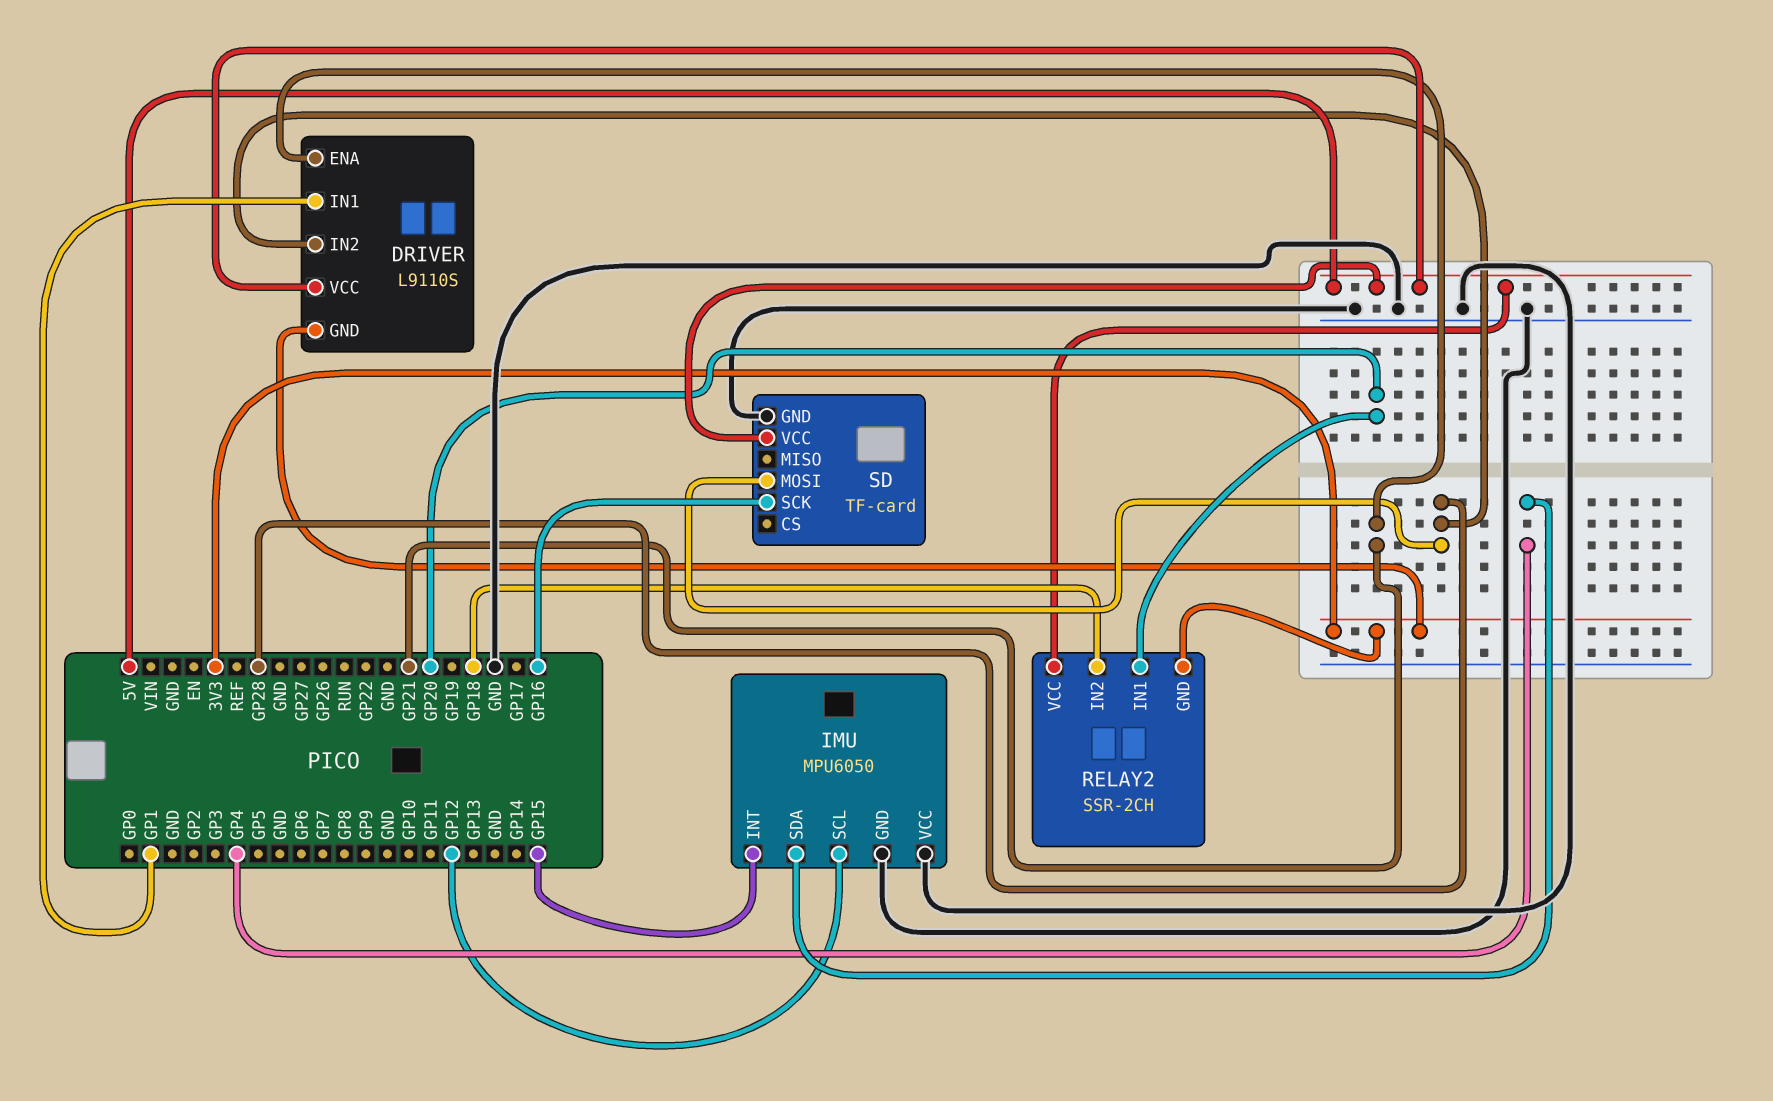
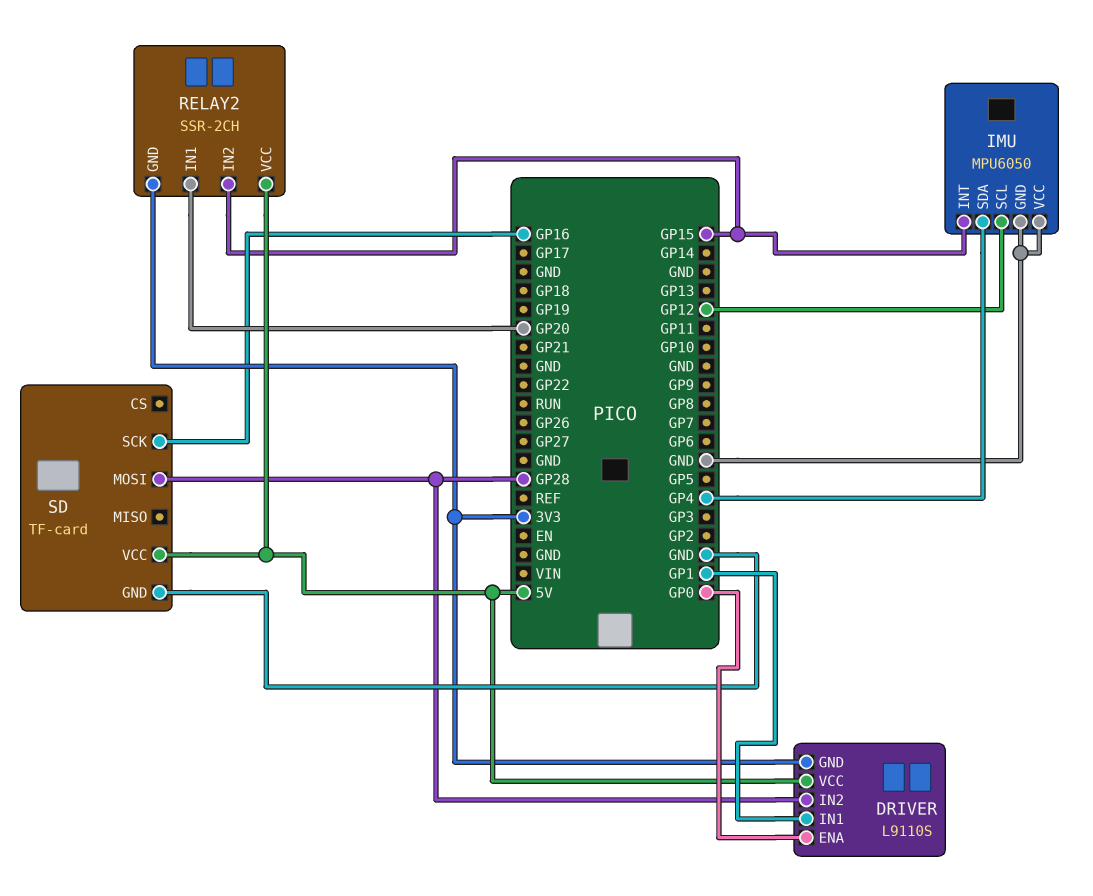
DRIVER pin ENA: GP21 -> GP0
RELAY2 pin IN2: GP18 -> GP15

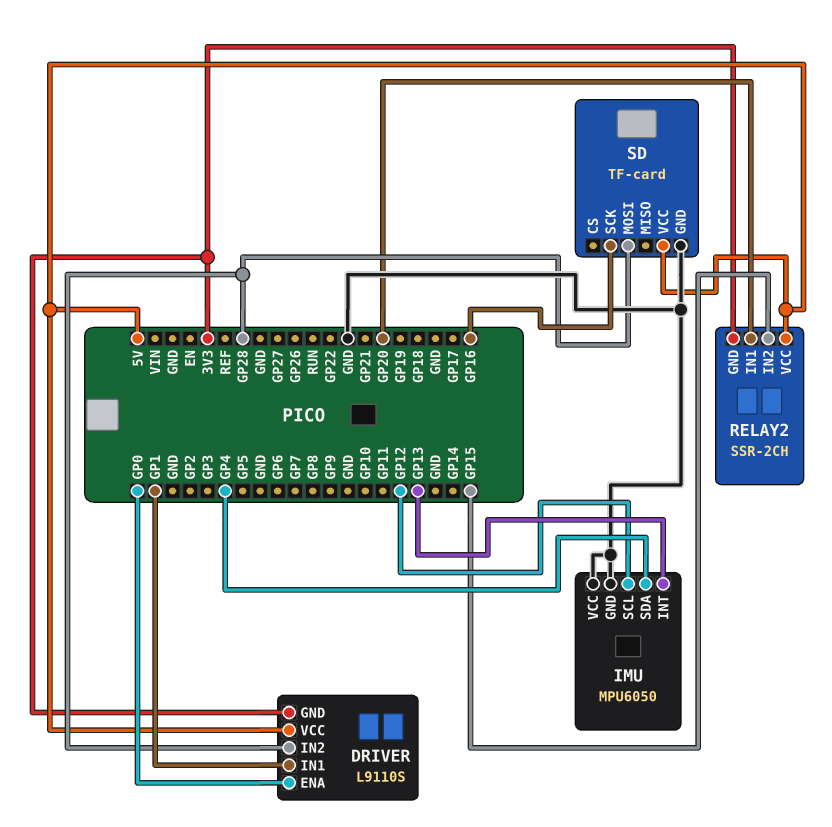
IMU pin INT: GP15 -> GP13

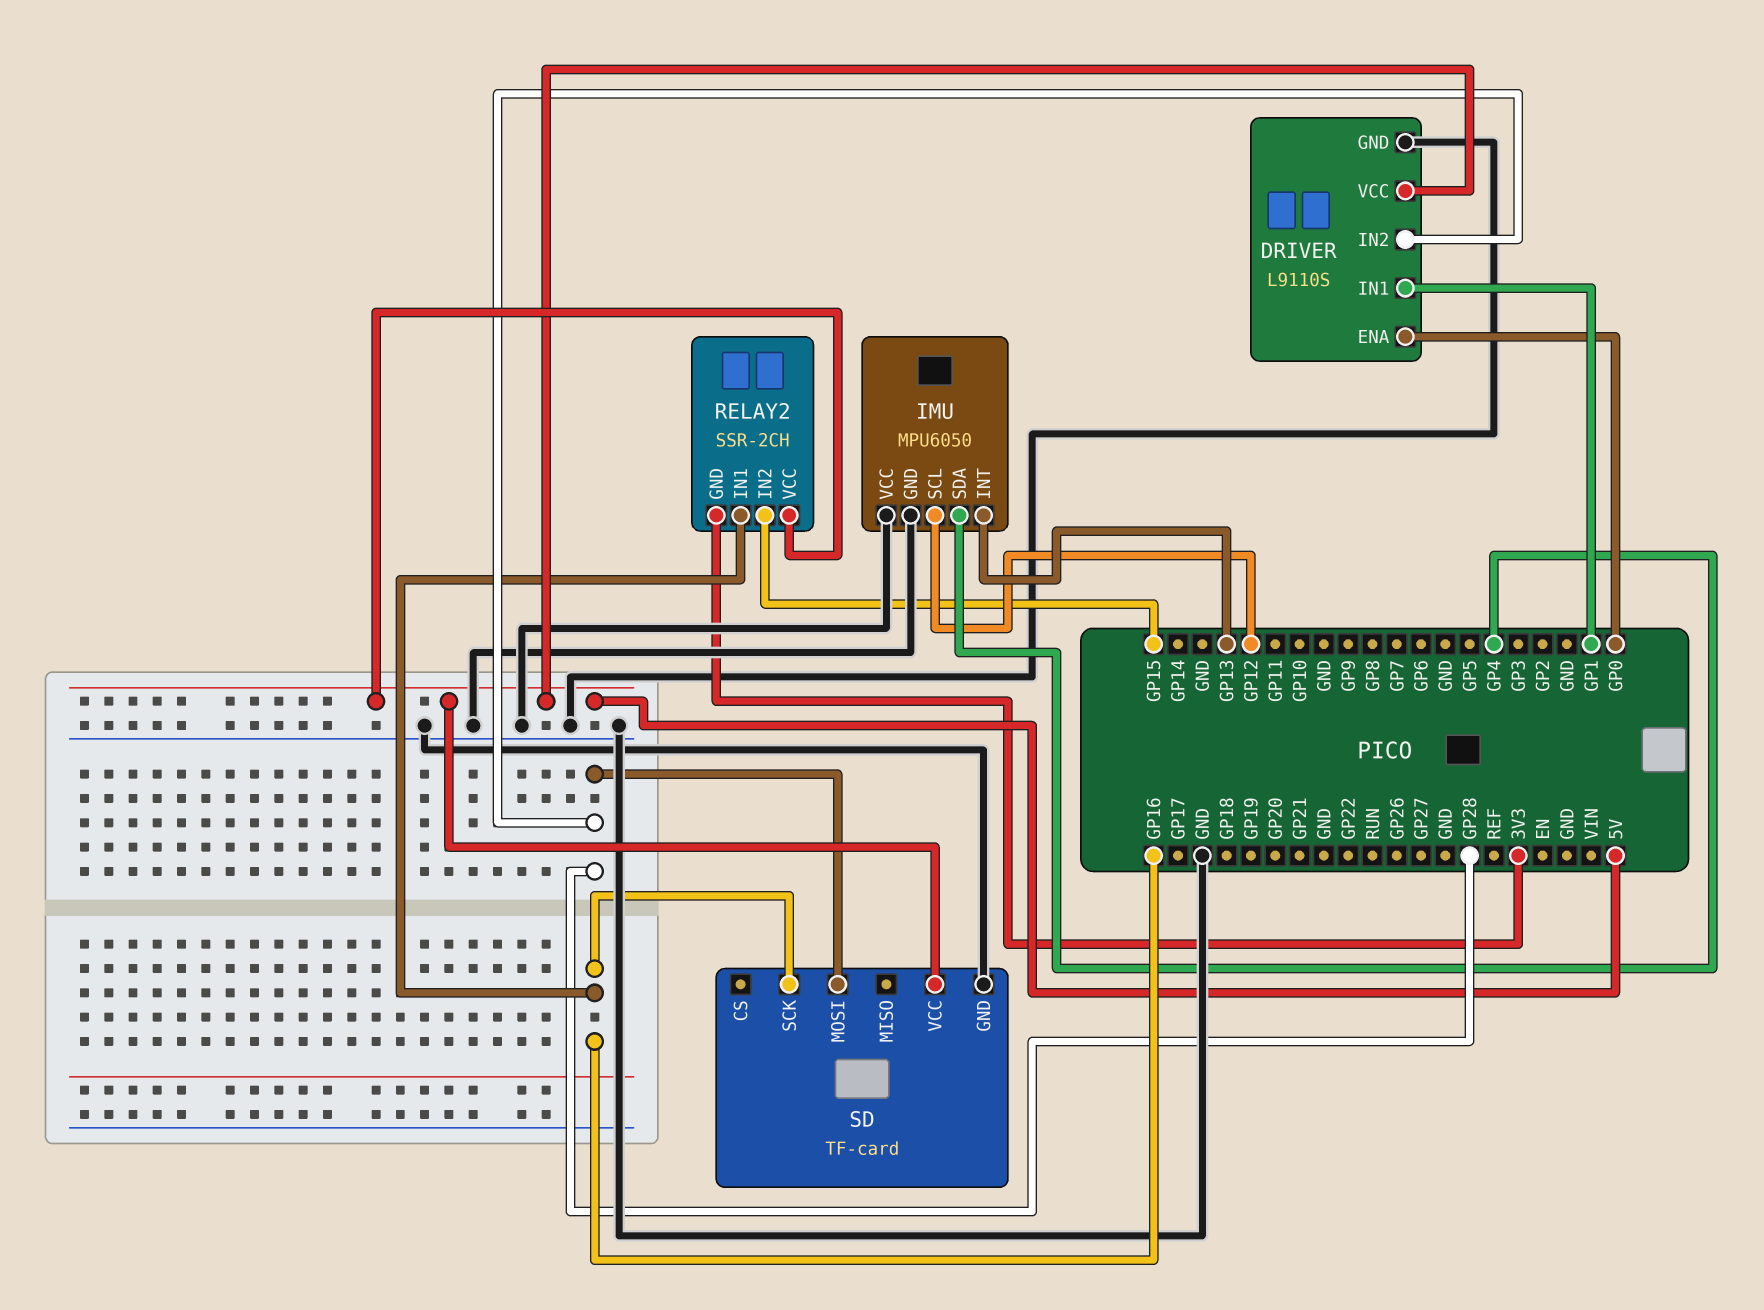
DRIVER pin GND: 3V3 -> GND
RELAY2 pin IN1: GP20 -> GP16

